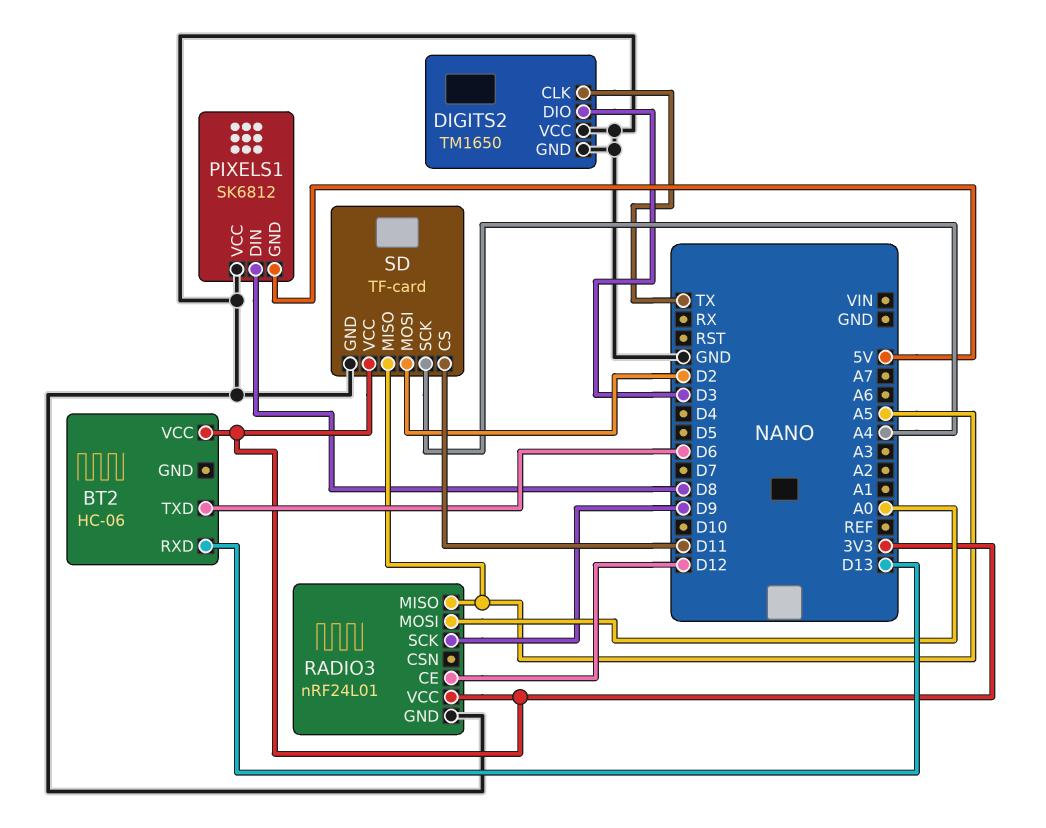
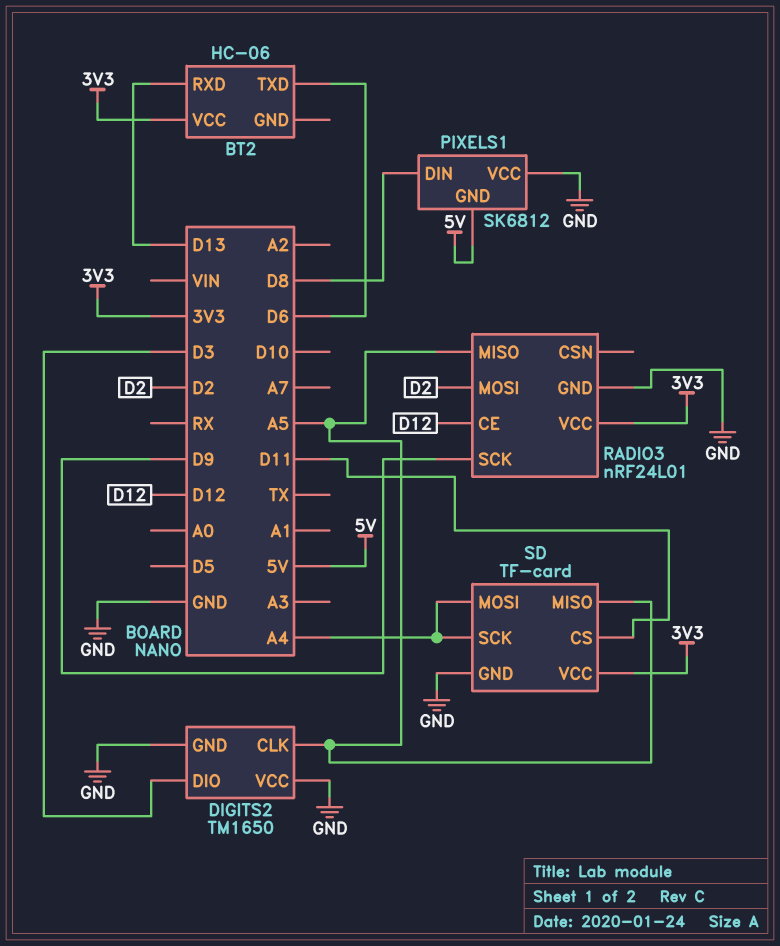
DIGITS2 pin CLK: TX -> A5
RADIO3 pin MOSI: A0 -> D2
SD pin MOSI: D2 -> A4

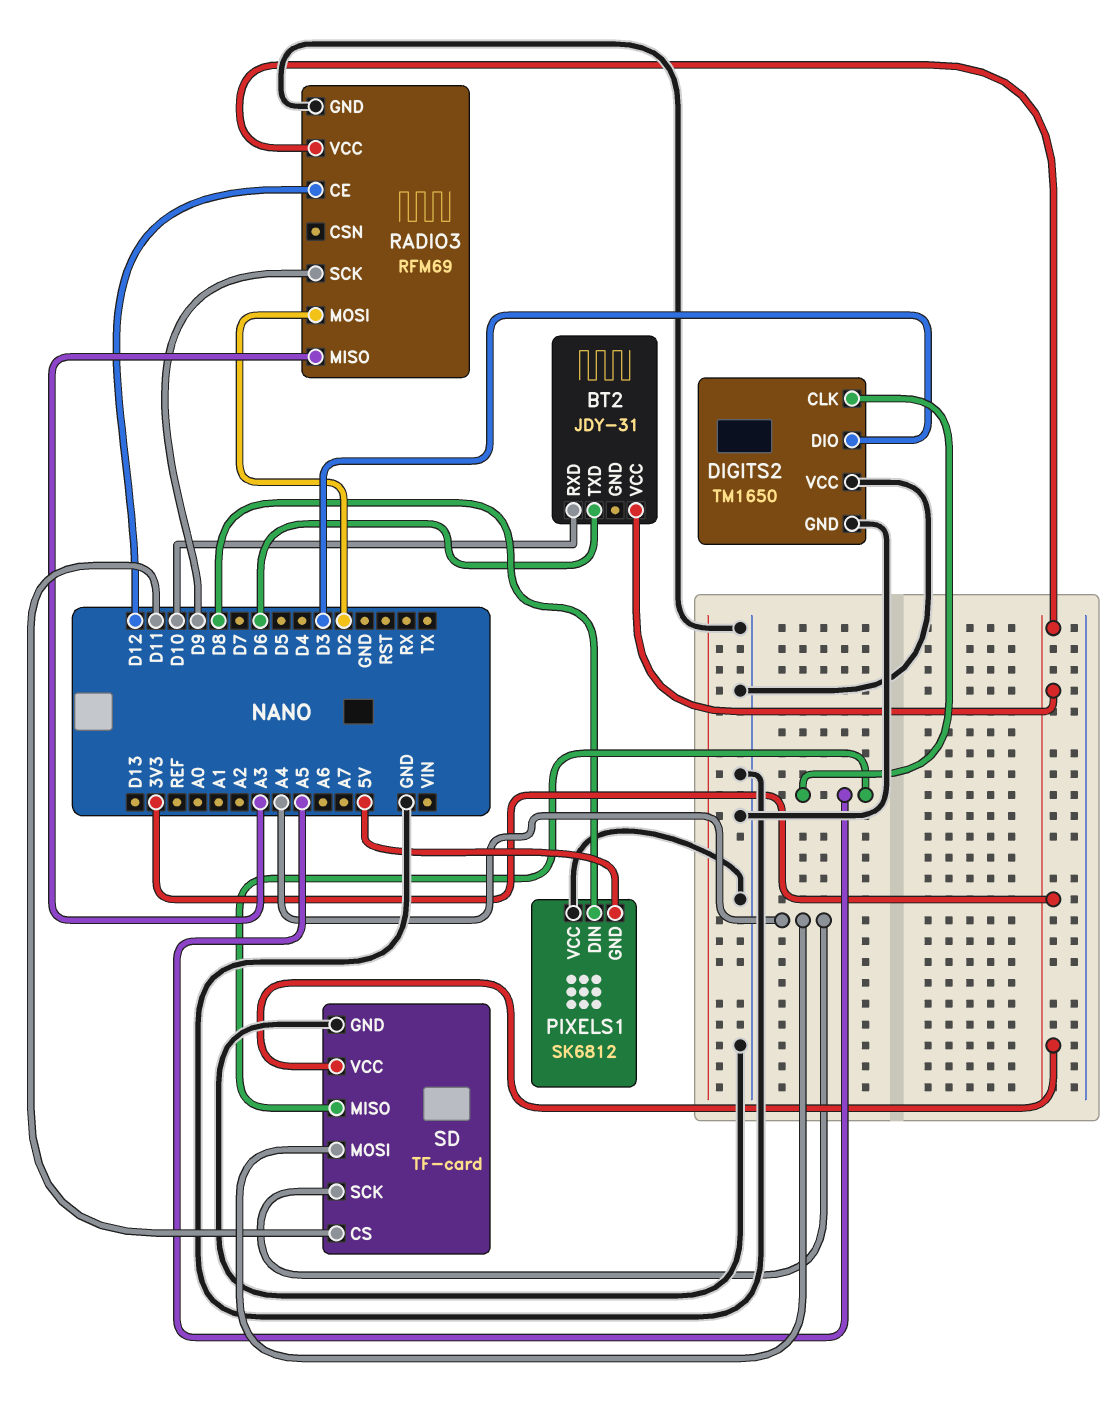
BT2: HC-06 -> JDY-31
BT2 pin RXD: D13 -> D10
RADIO3: nRF24L01 -> RFM69
RADIO3 pin MISO: A5 -> A3

